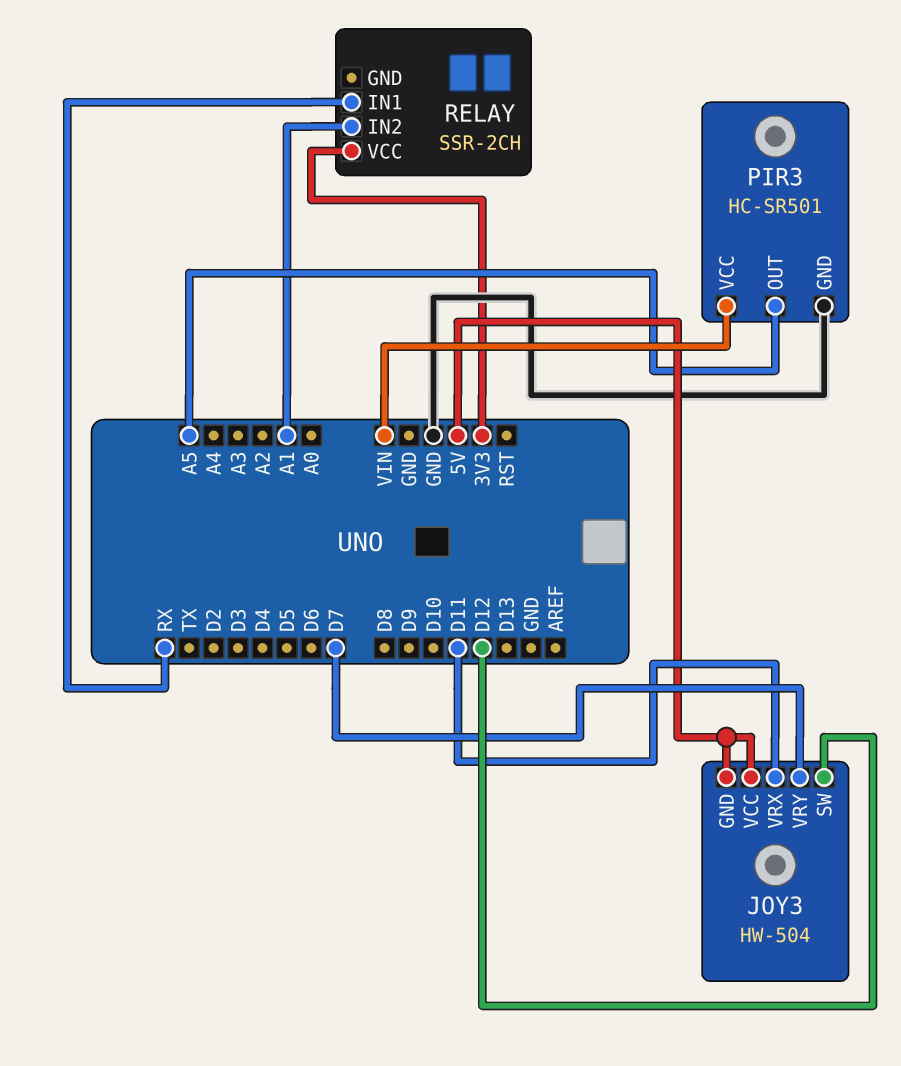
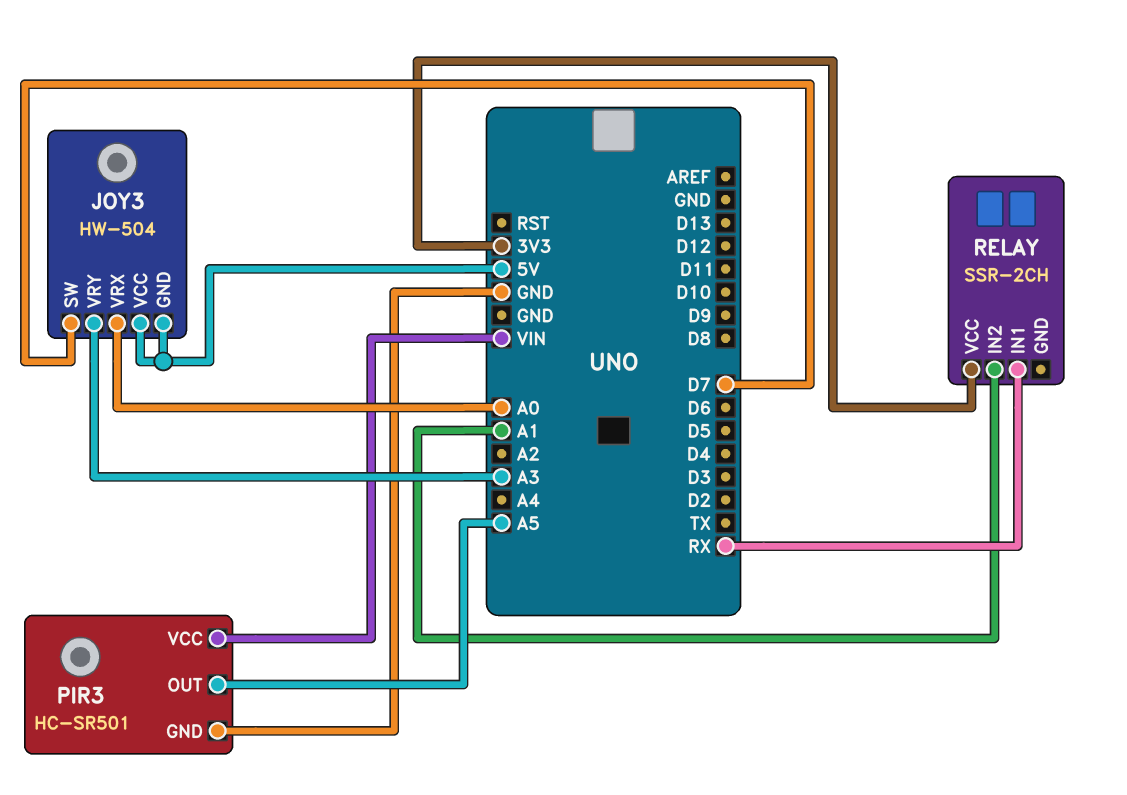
JOY3 pin SW: D12 -> D7
JOY3 pin VRX: D11 -> A0
JOY3 pin VRY: D7 -> A3

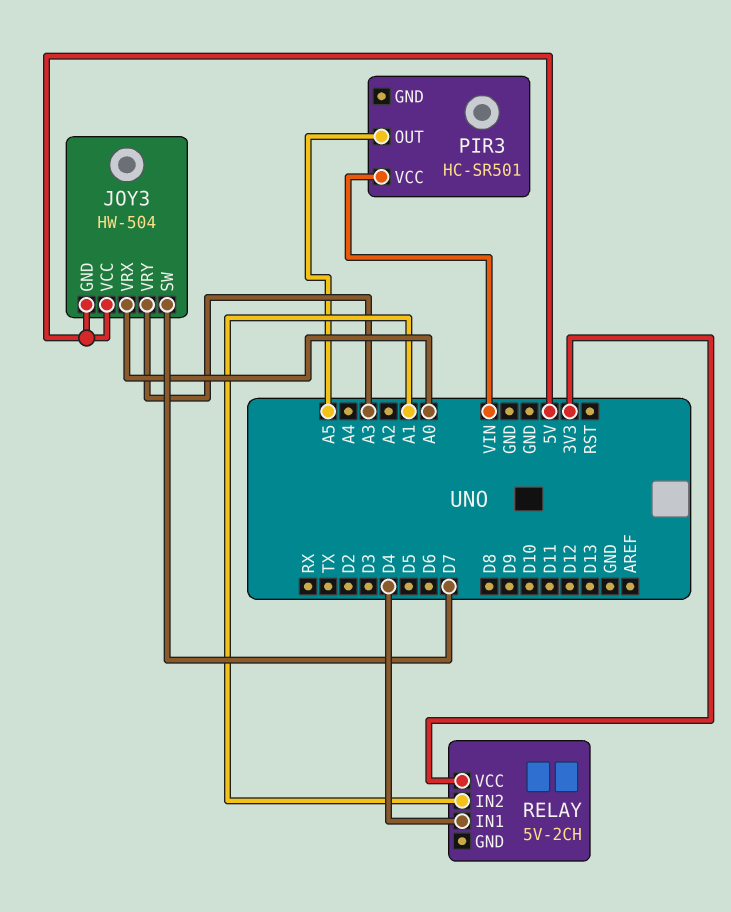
PIR3 pin GND: GND -> none
RELAY: SSR-2CH -> 5V-2CH
RELAY pin IN1: RX -> D4

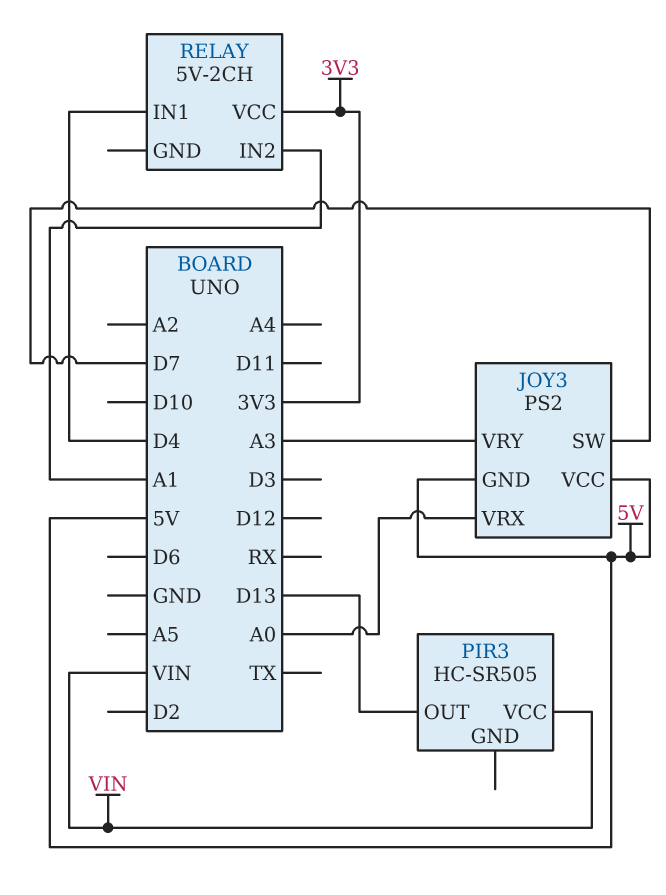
JOY3: HW-504 -> PS2
PIR3: HC-SR501 -> HC-SR505
PIR3 pin OUT: A5 -> D13

